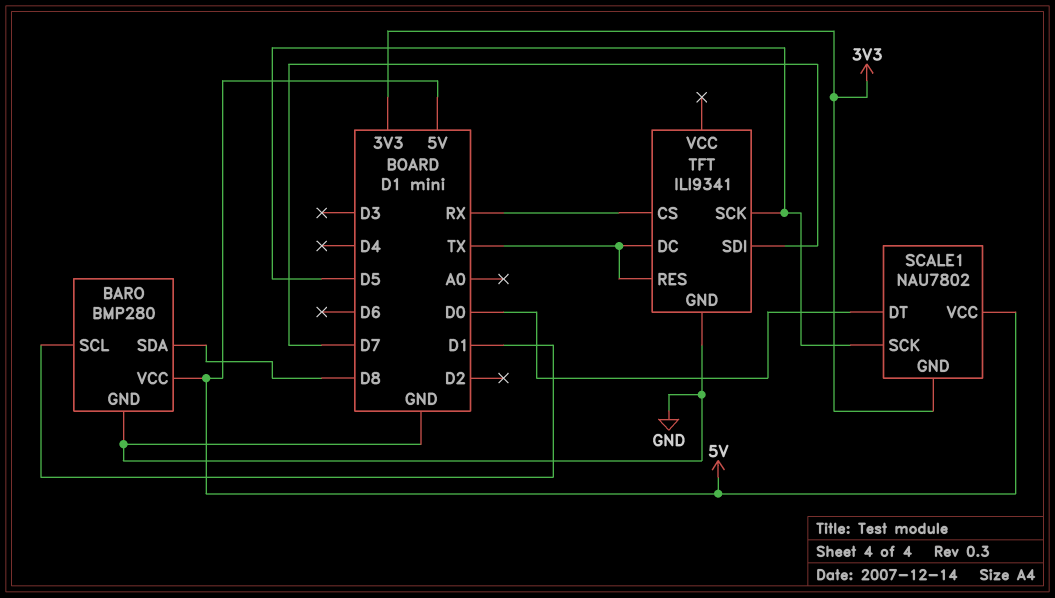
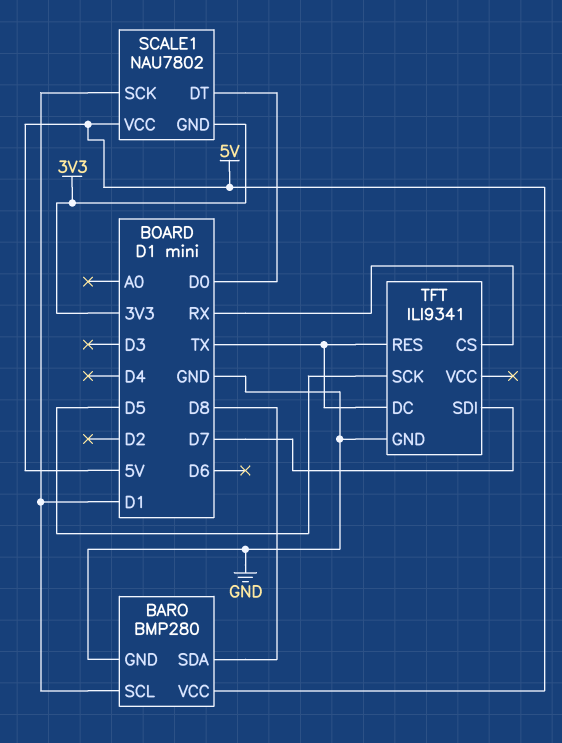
SCALE1 pin SCK: D5 -> D1

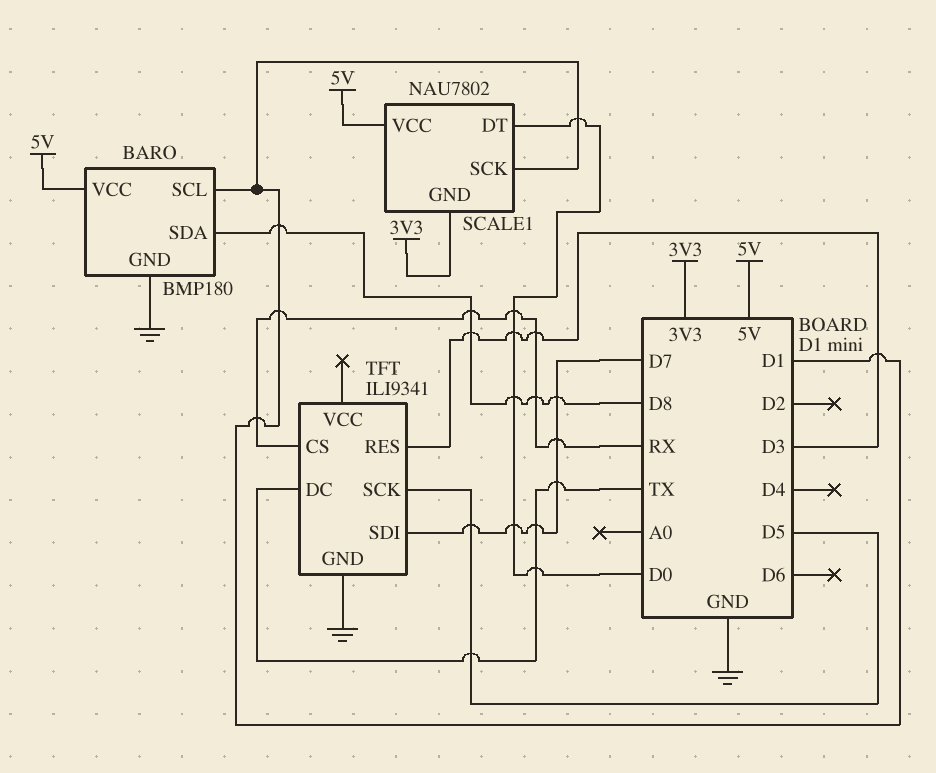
BARO: BMP280 -> BMP180
TFT pin RES: TX -> D3

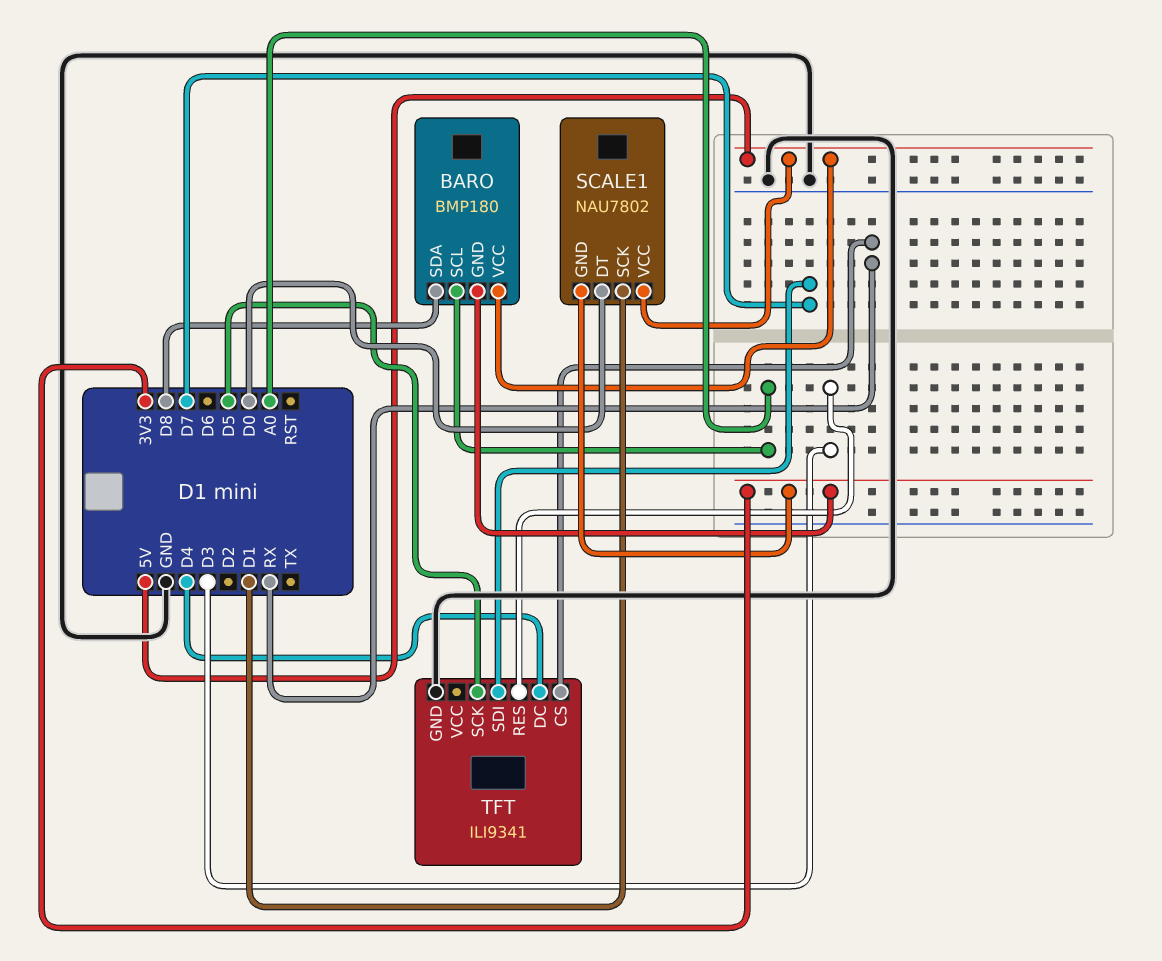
BARO pin GND: GND -> 3V3
BARO pin SCL: D1 -> A0
TFT pin DC: TX -> D4

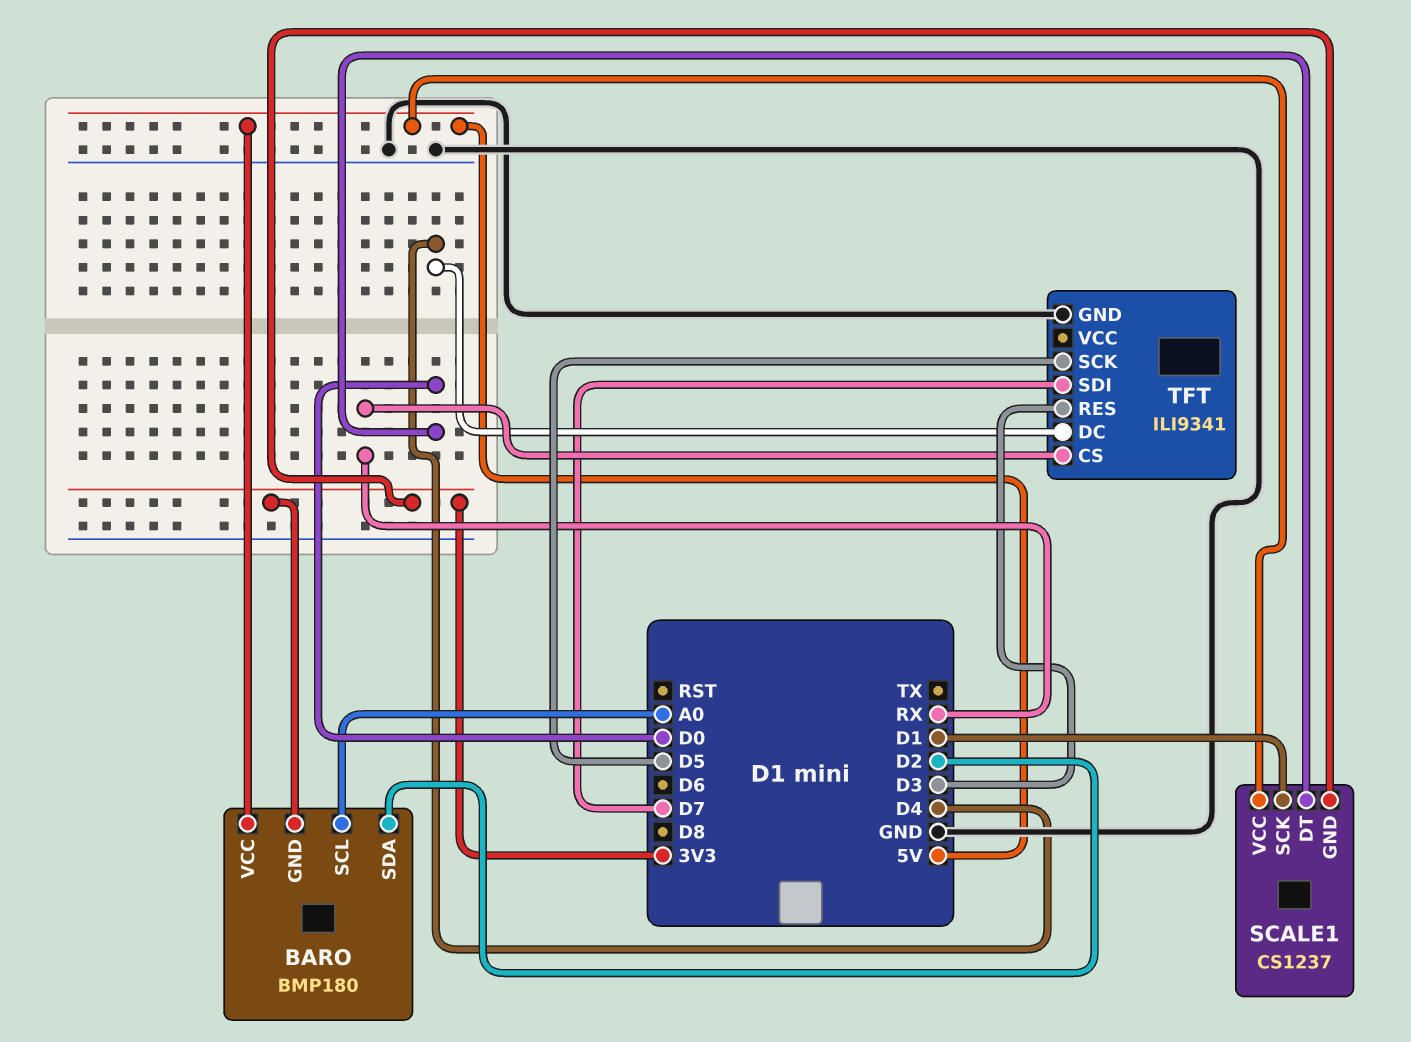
BARO pin SDA: D8 -> D2
SCALE1: NAU7802 -> CS1237

